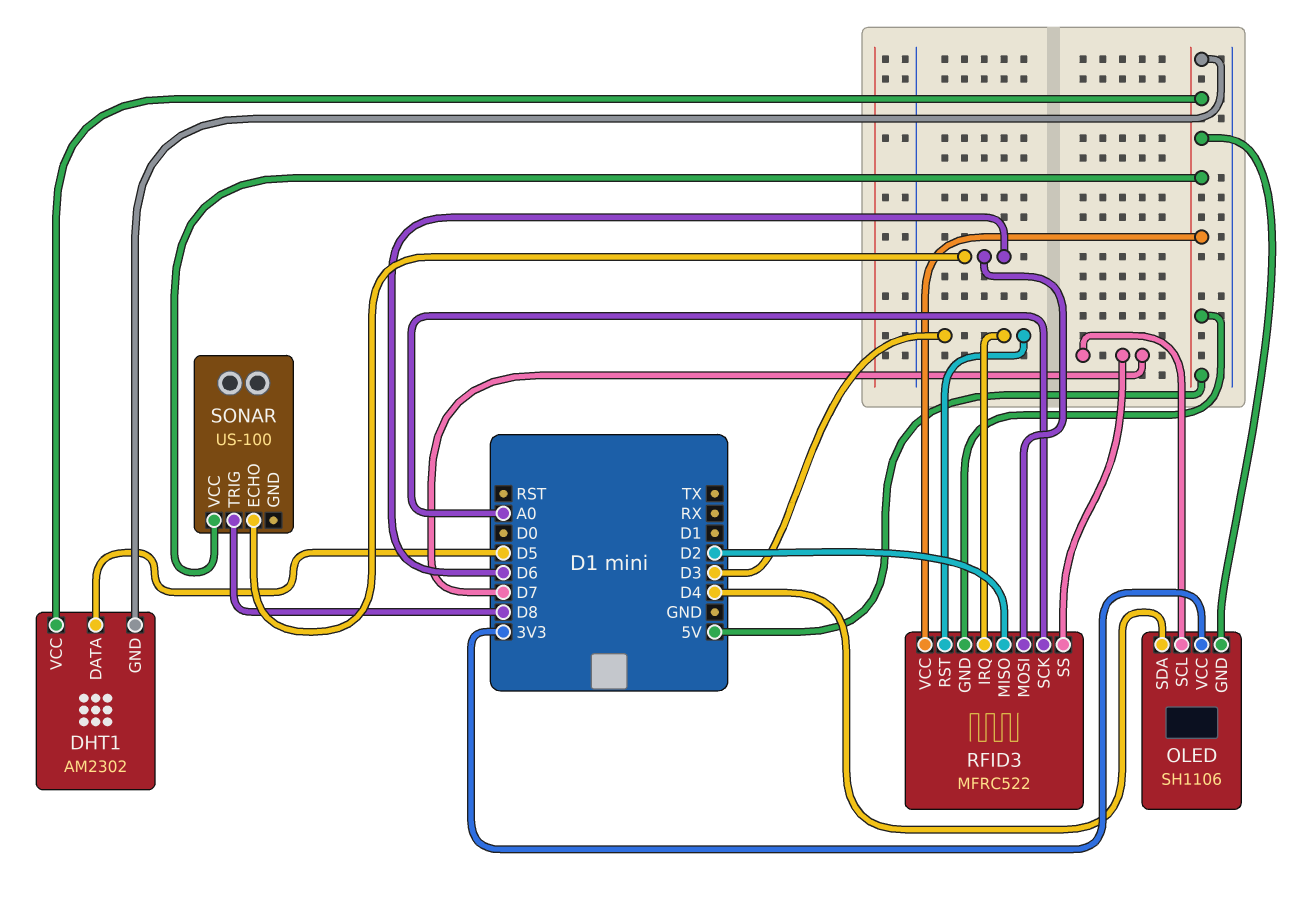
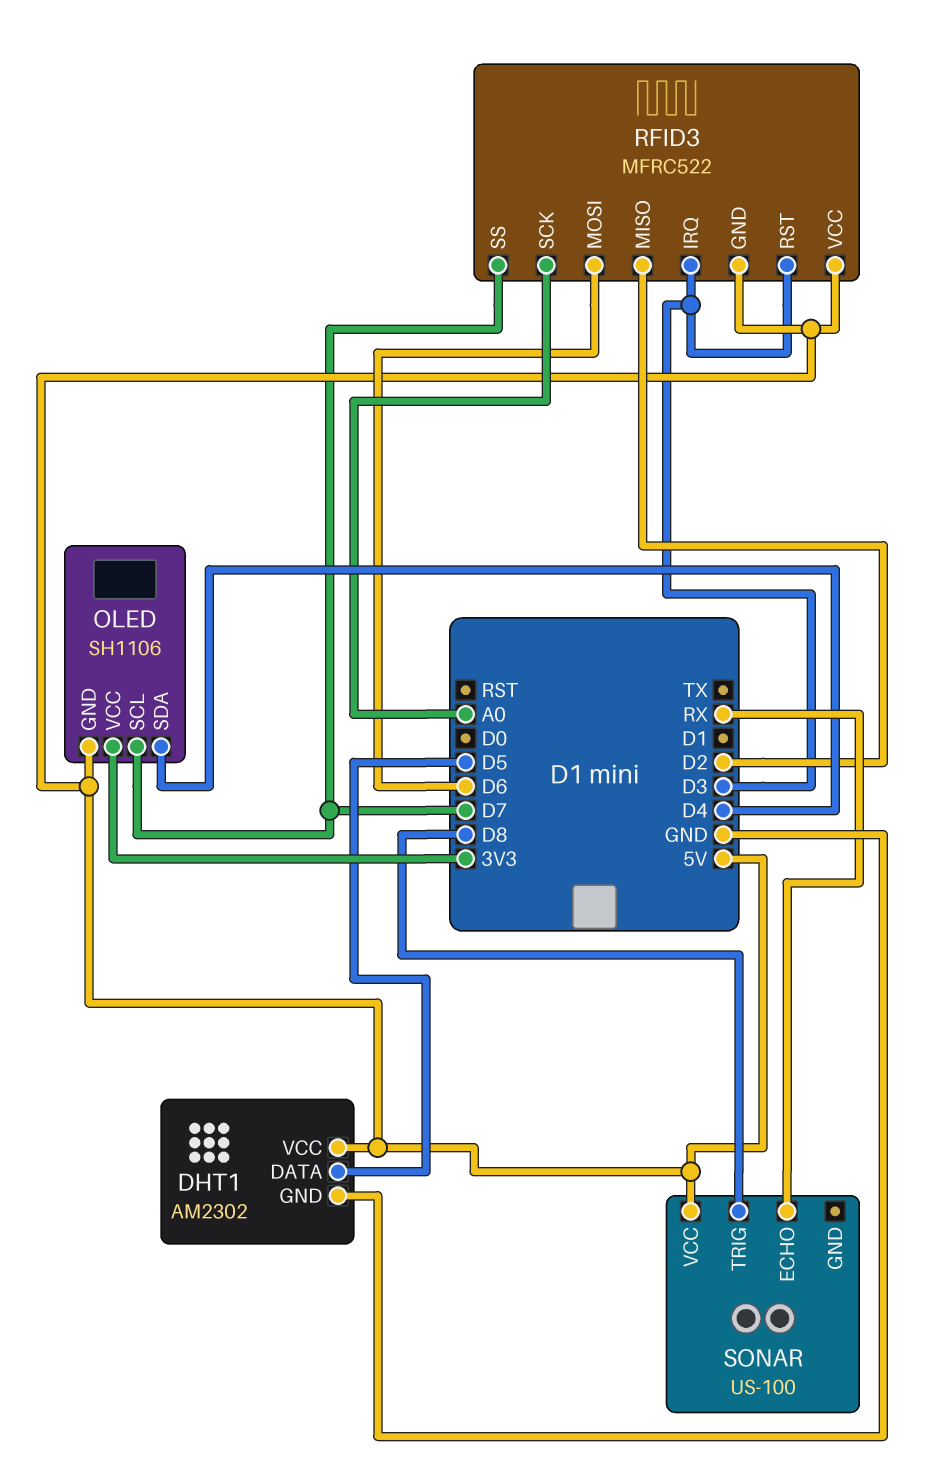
DHT1 pin GND: 5V -> GND
SONAR pin ECHO: D6 -> RX

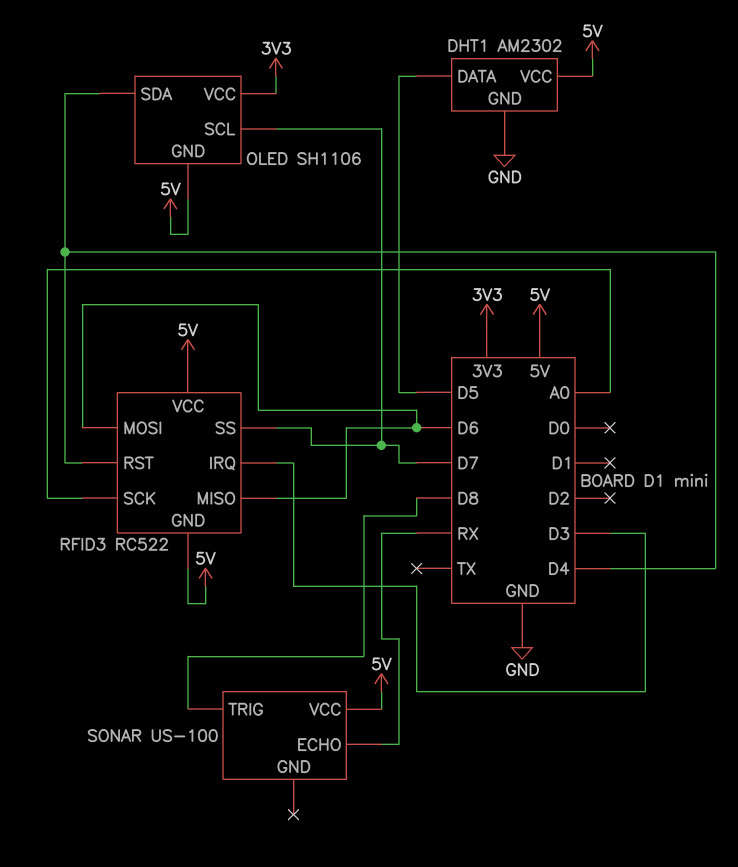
RFID3: MFRC522 -> RC522
RFID3 pin MISO: D2 -> D6
RFID3 pin RST: D3 -> D4

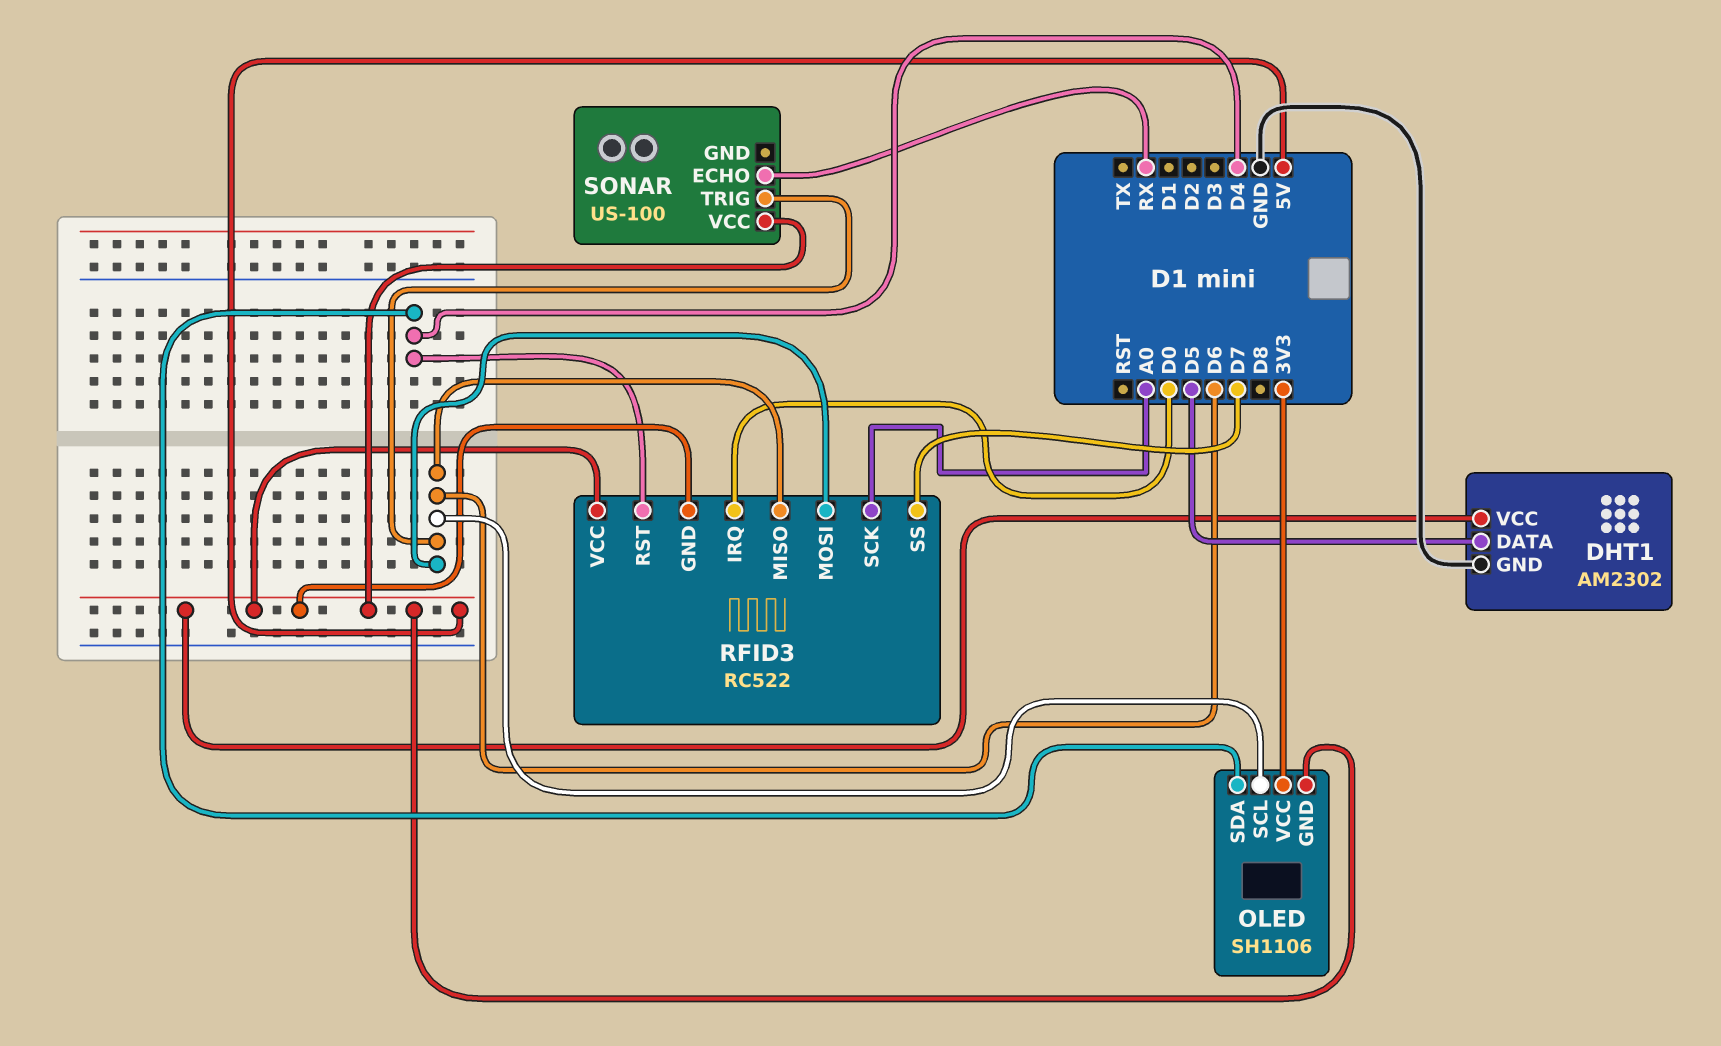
OLED pin SCL: D7 -> D6
RFID3 pin IRQ: D3 -> D0
SONAR pin TRIG: D8 -> D6

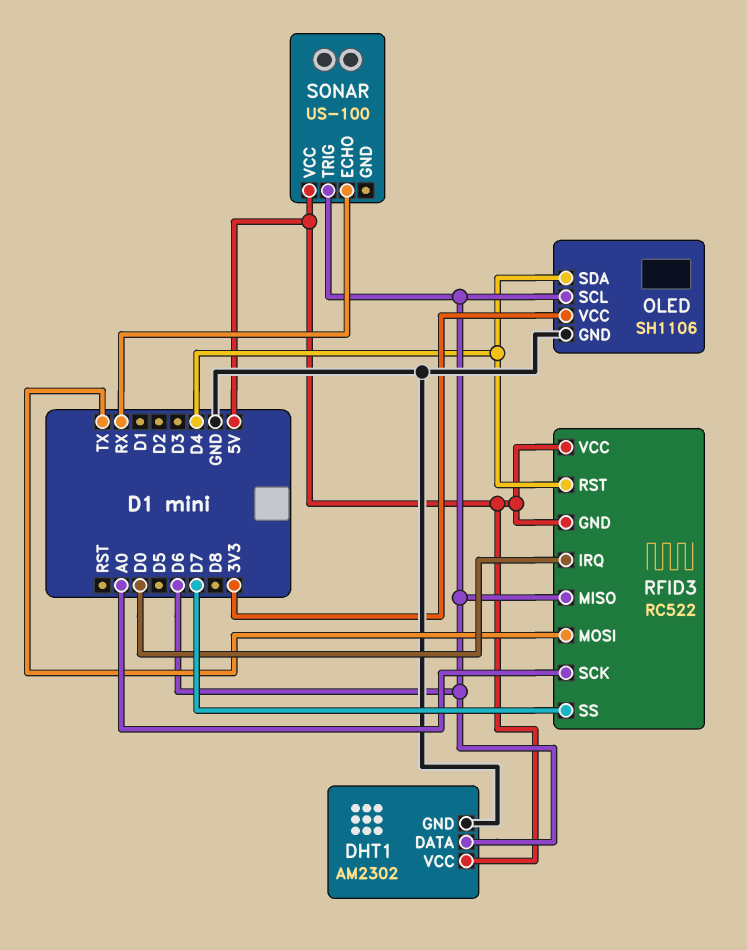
DHT1 pin DATA: D5 -> D6
OLED pin GND: 5V -> GND
RFID3 pin MOSI: D6 -> TX

